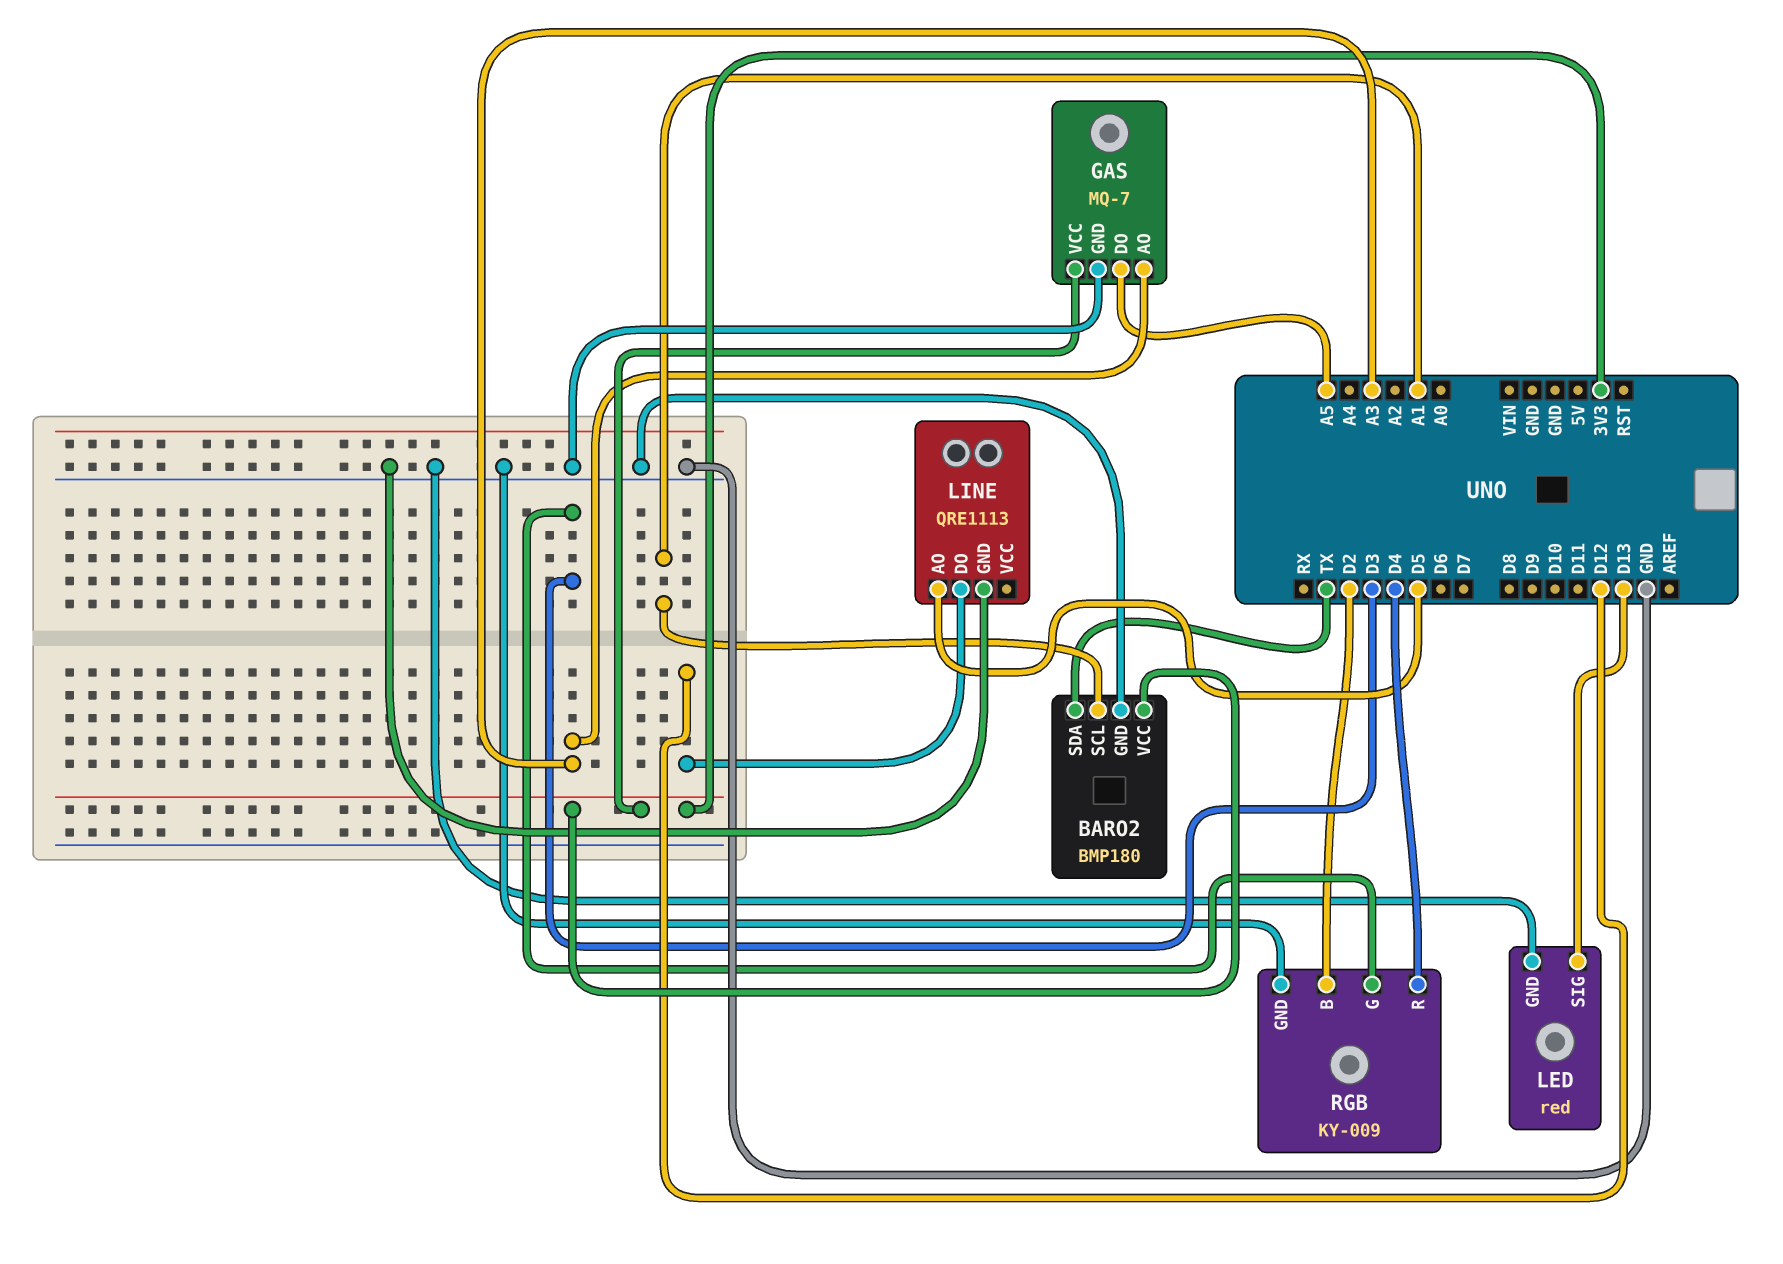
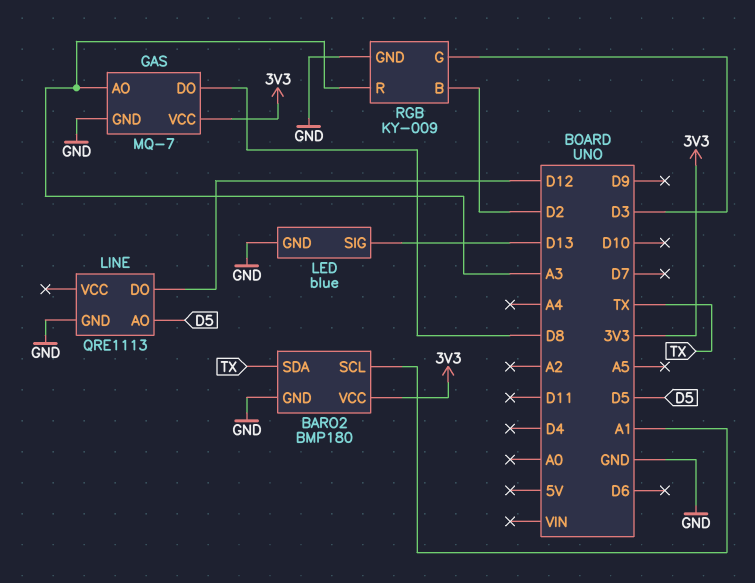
GAS pin DO: A5 -> D8
LED: red -> blue
RGB pin R: D4 -> A3

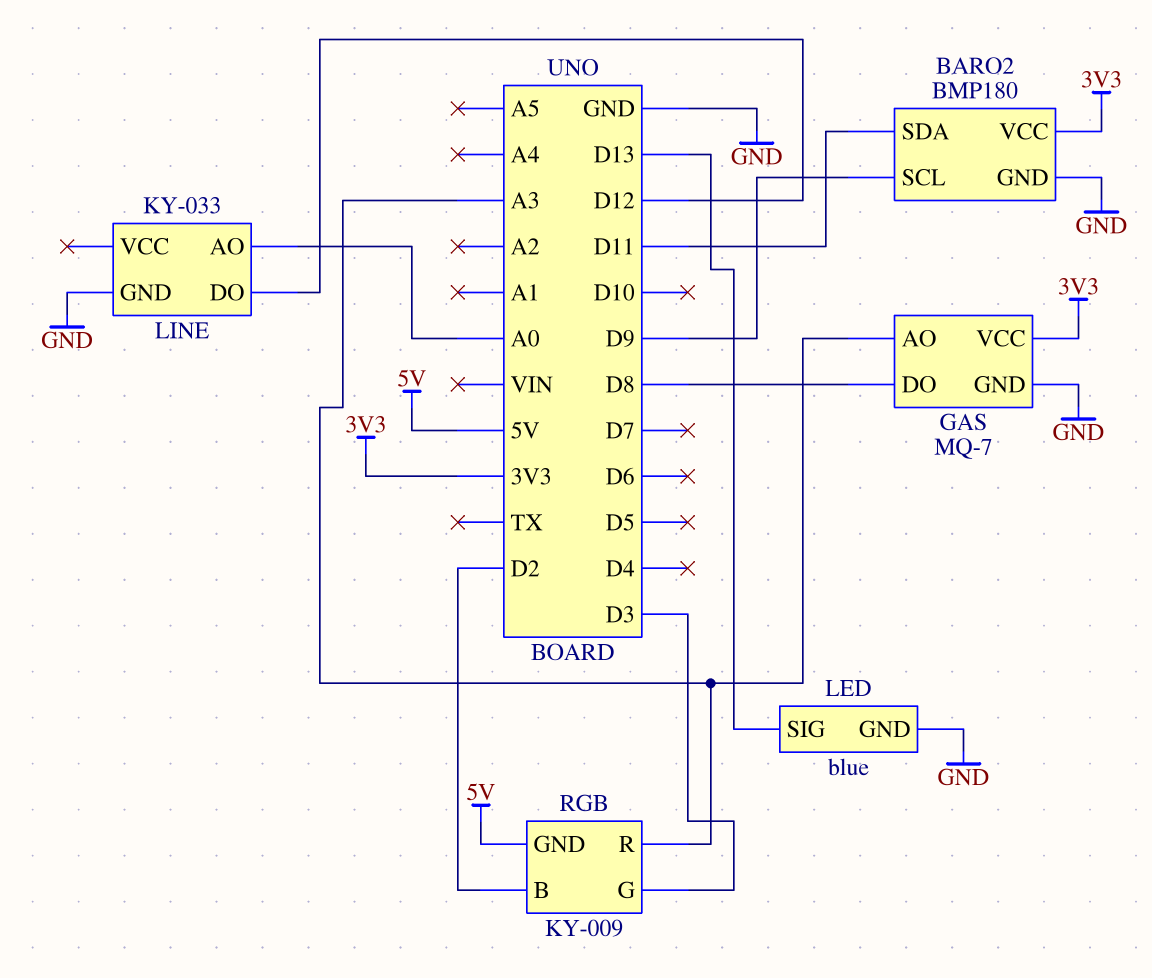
BARO2 pin SCL: A1 -> D9
BARO2 pin SDA: TX -> D11
LINE: QRE1113 -> KY-033
LINE pin AO: D5 -> A0
RGB pin GND: GND -> 5V

